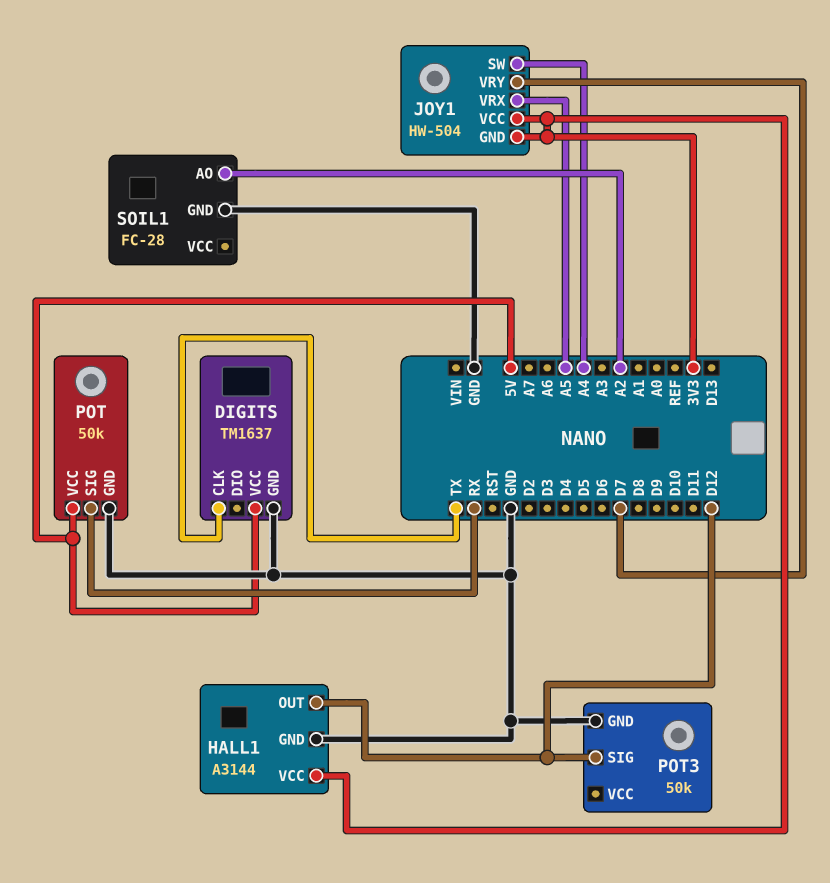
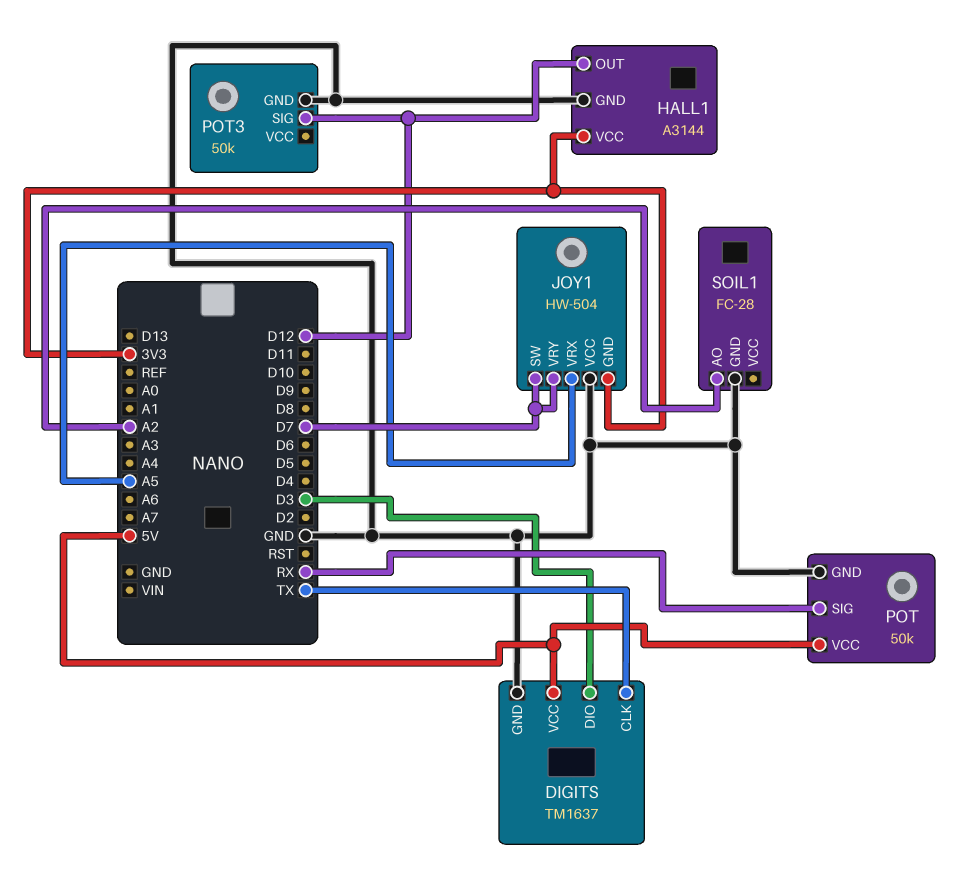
DIGITS pin DIO: none -> D3
JOY1 pin SW: A4 -> D7
JOY1 pin VCC: 3V3 -> GND

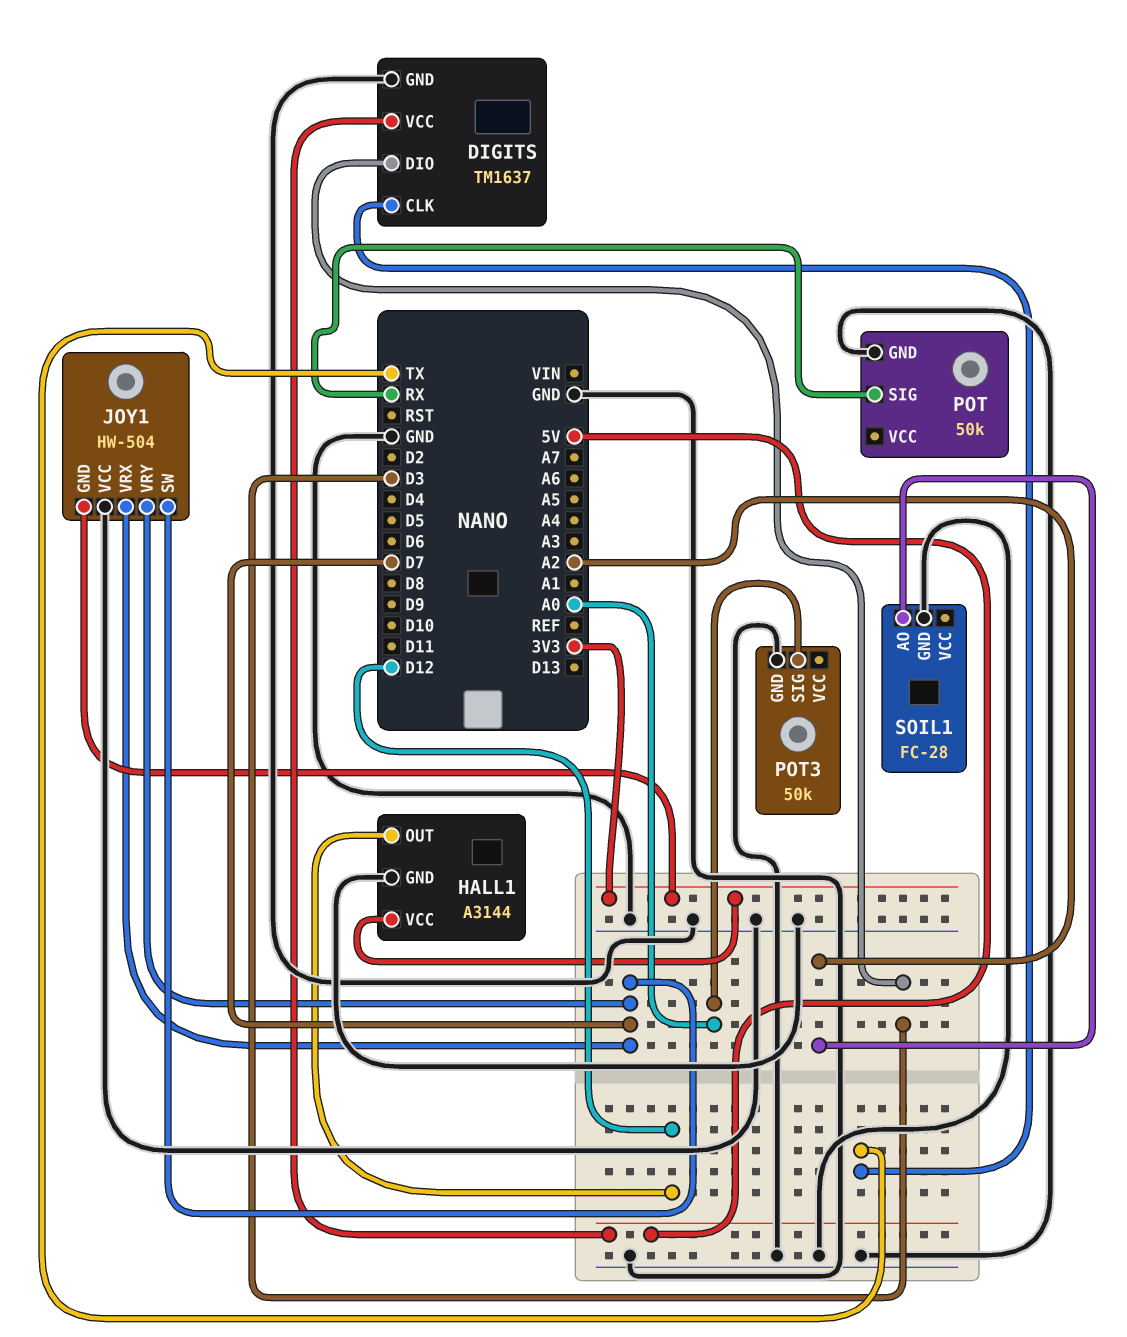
JOY1 pin VRX: A5 -> D7
POT pin VCC: 5V -> none
POT3 pin SIG: D12 -> A0

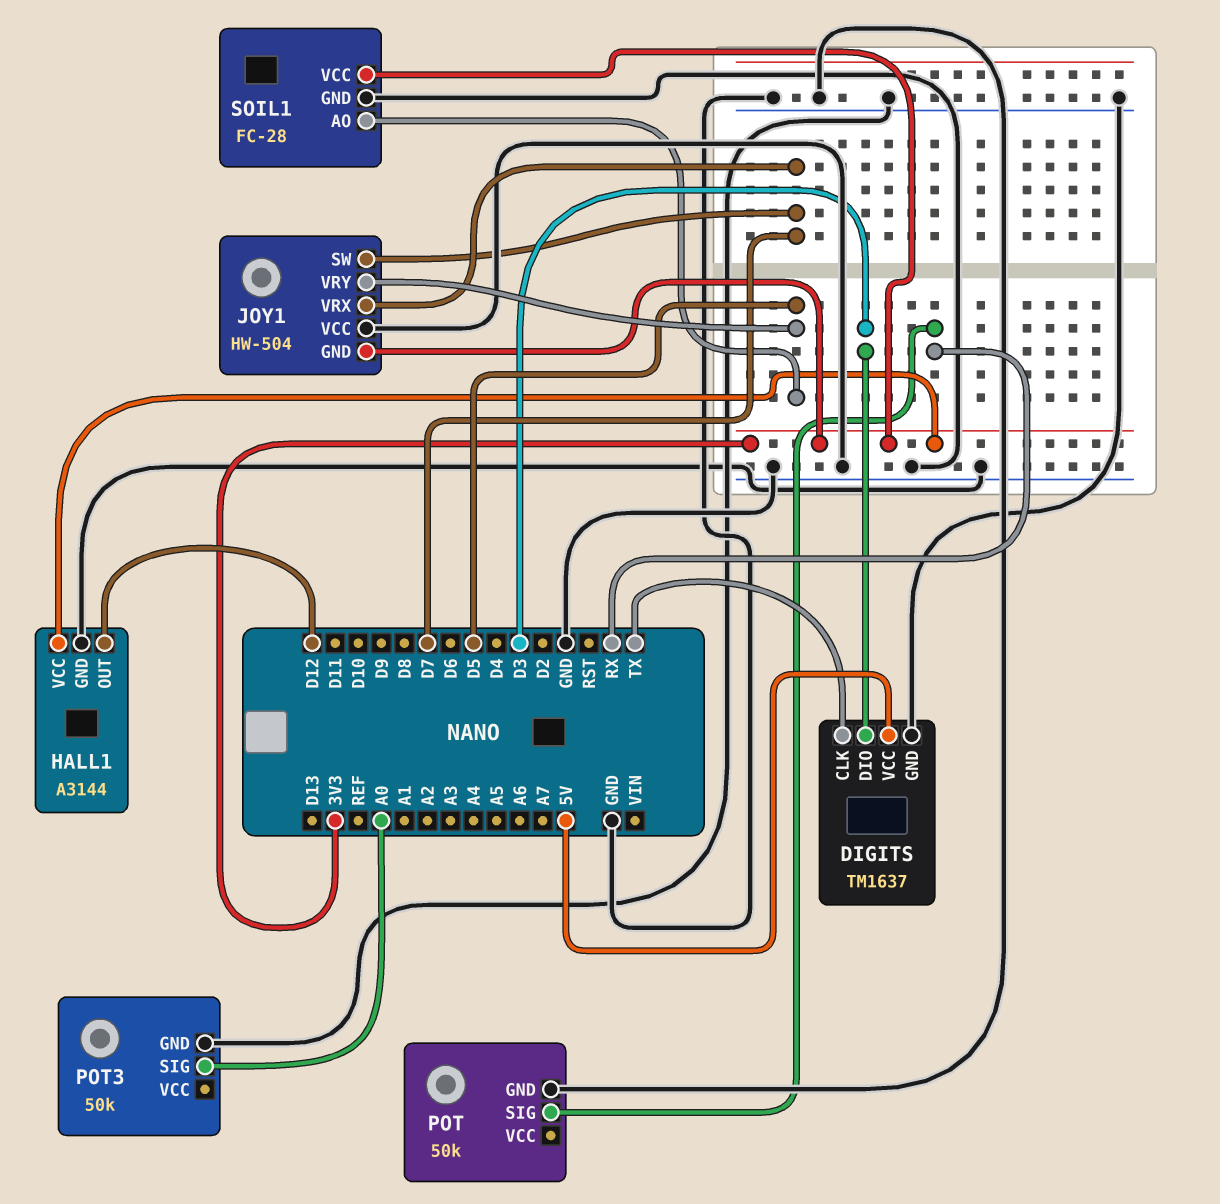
JOY1 pin VRY: D7 -> D5
SOIL1 pin AO: A2 -> D5
SOIL1 pin VCC: none -> 3V3

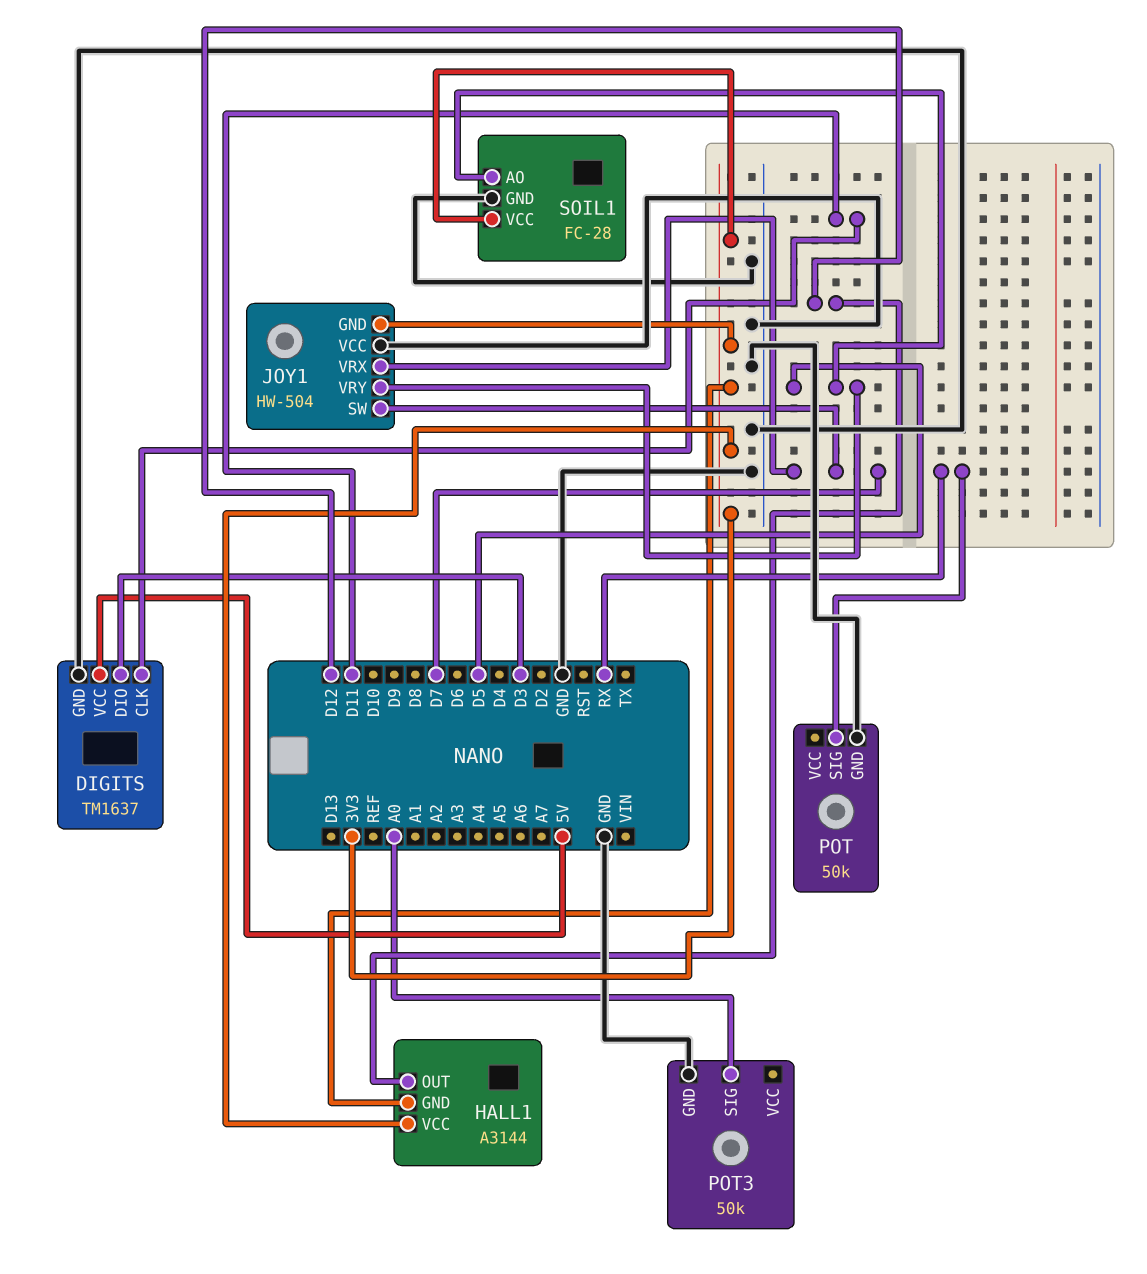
DIGITS pin CLK: TX -> D11
HALL1 pin GND: GND -> 3V3

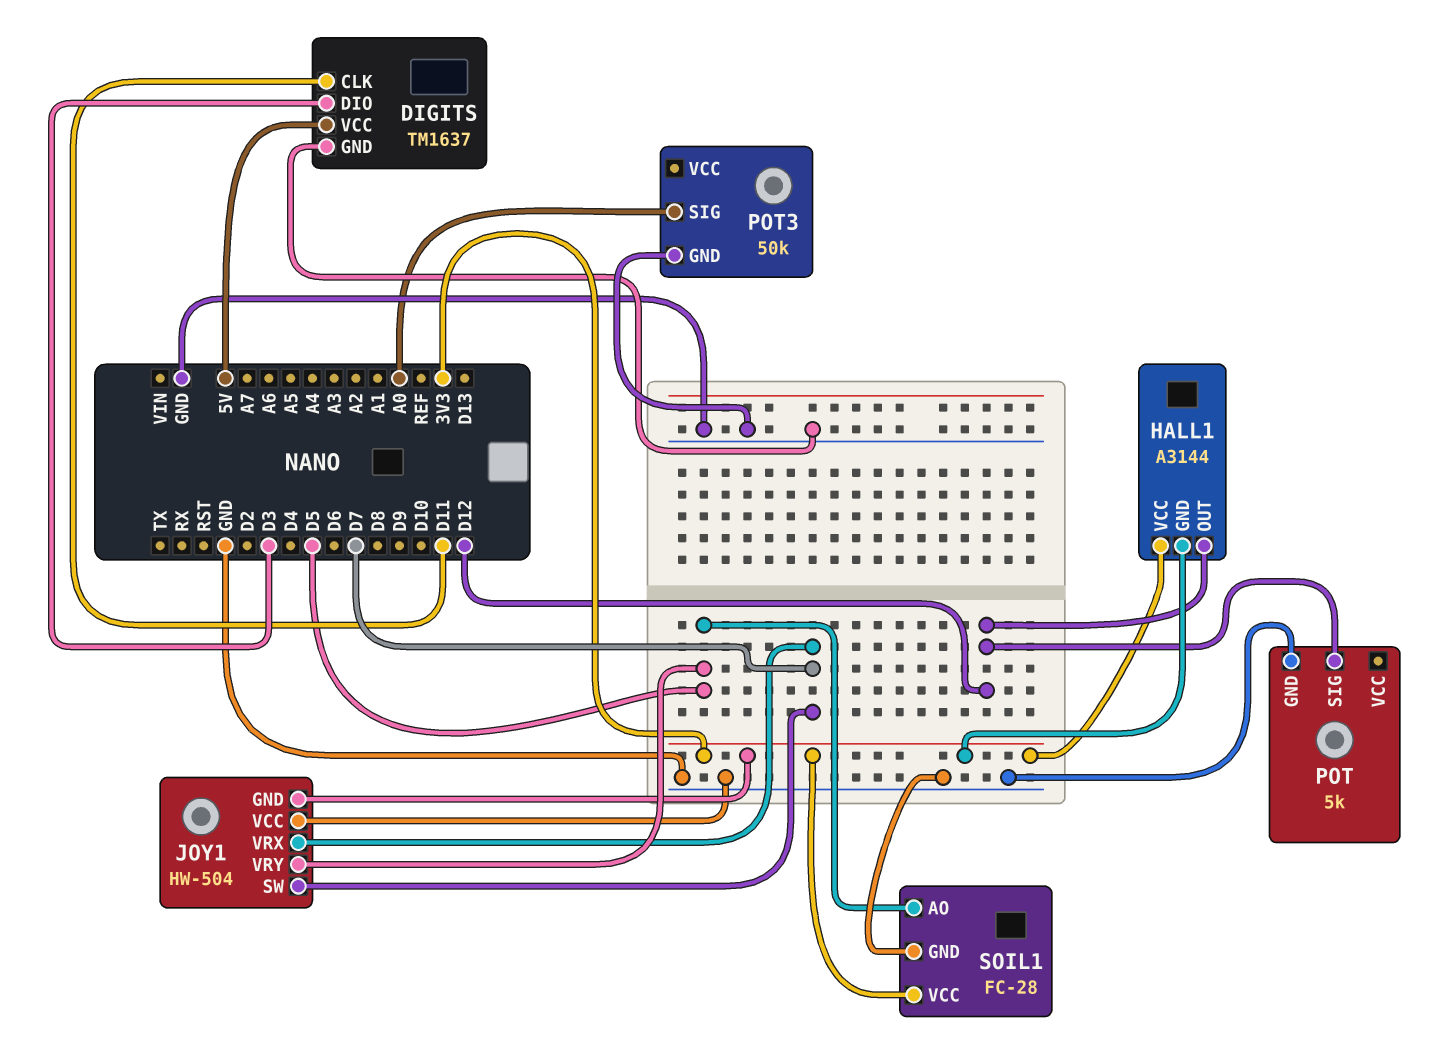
POT: 50k -> 5k
POT pin SIG: RX -> D12

